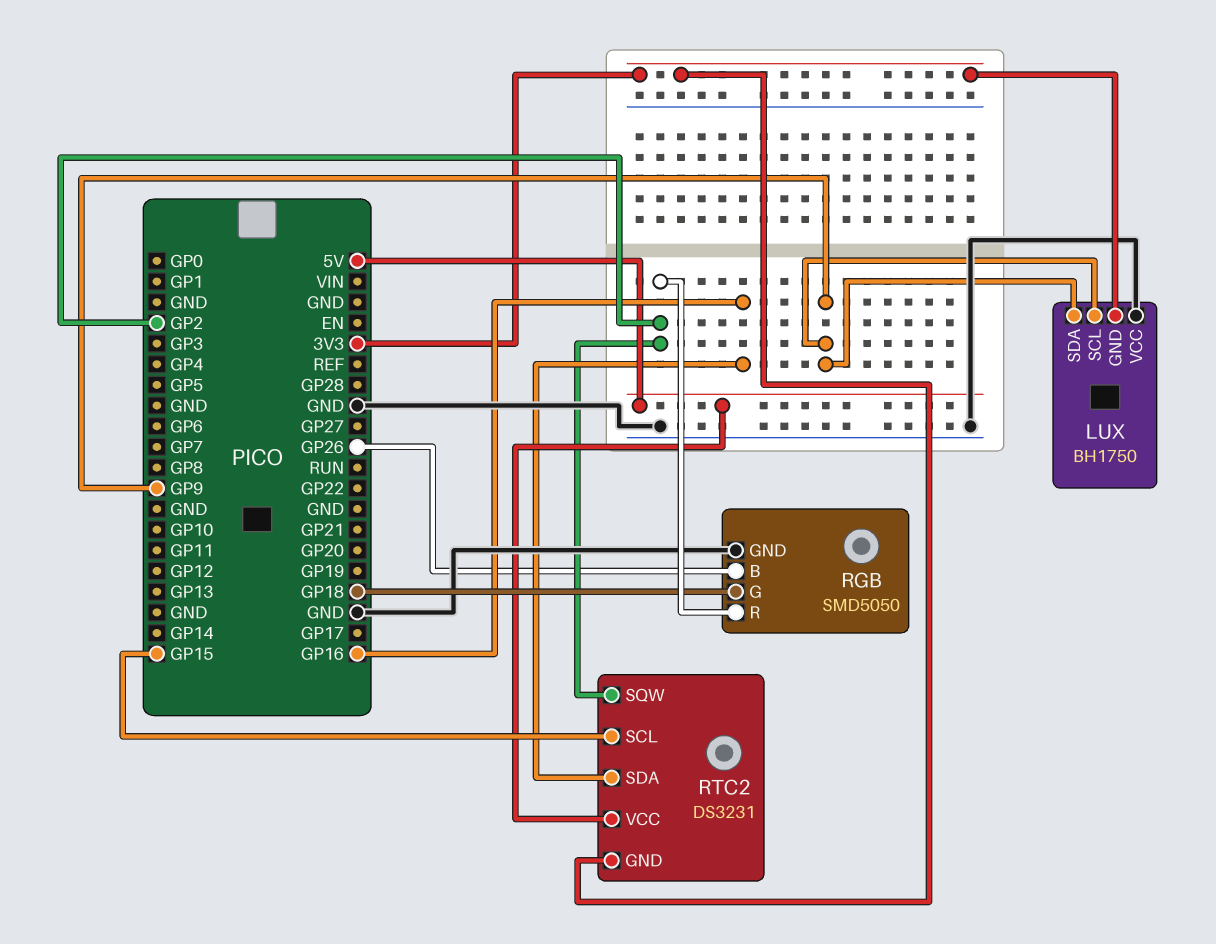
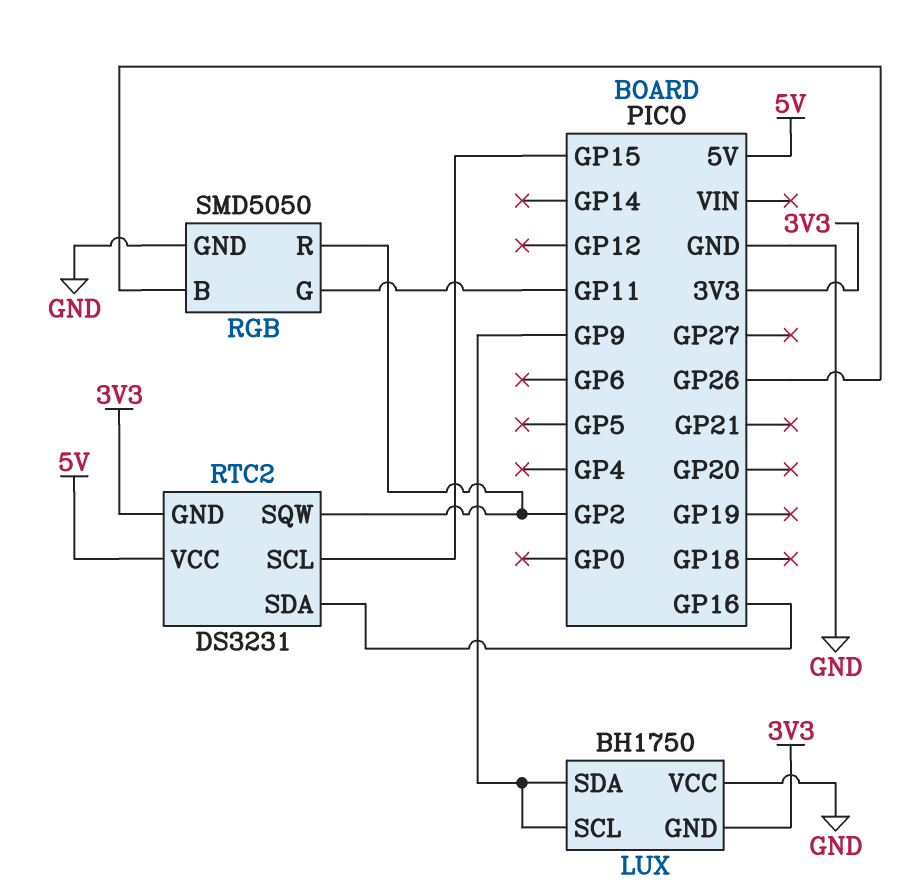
RGB pin G: GP18 -> GP11

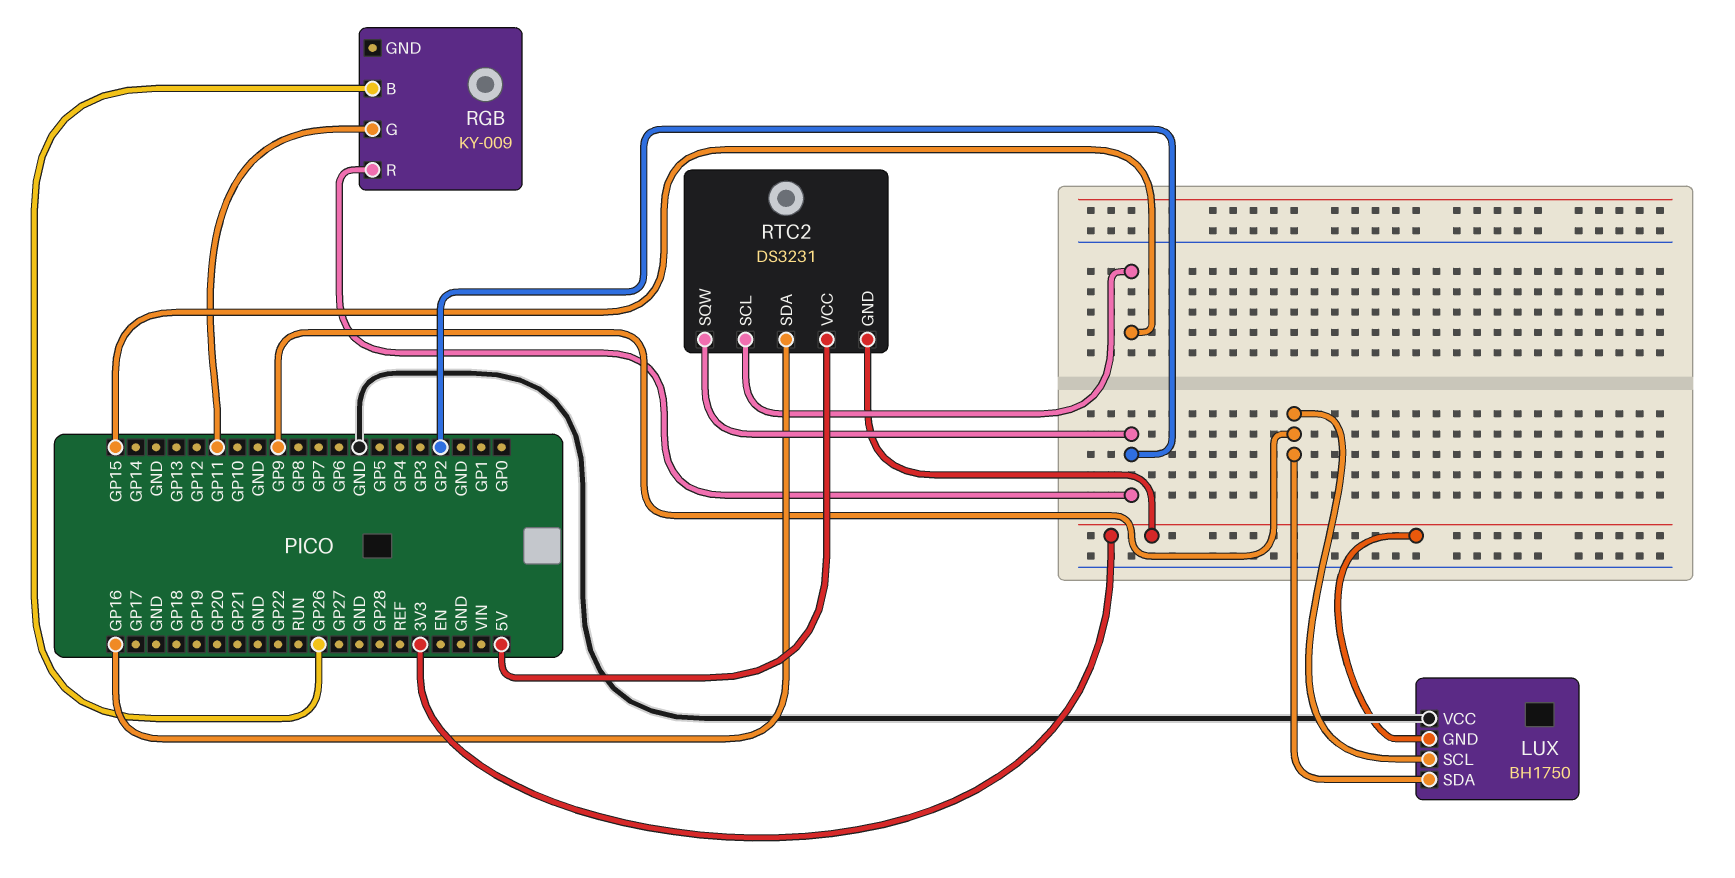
RGB: SMD5050 -> KY-009
RGB pin GND: GND -> none

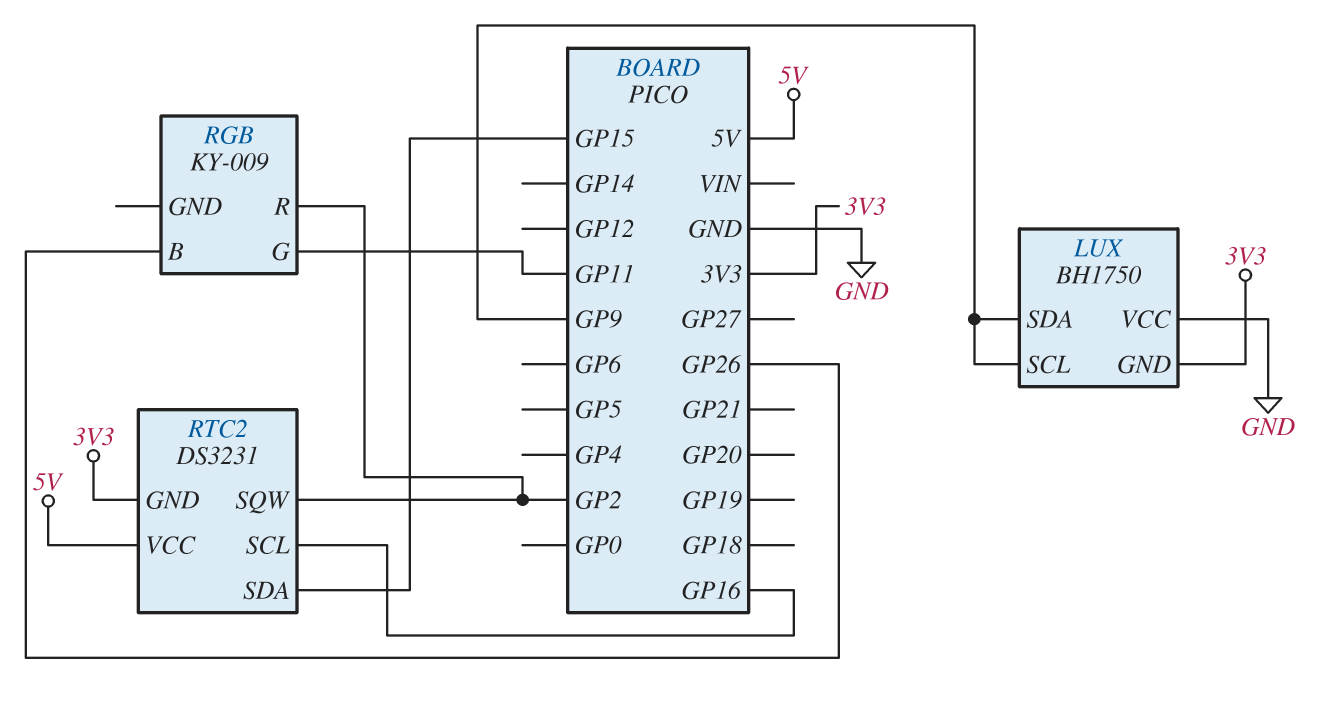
RTC2 pin SCL: GP15 -> GP16
RTC2 pin SDA: GP16 -> GP15

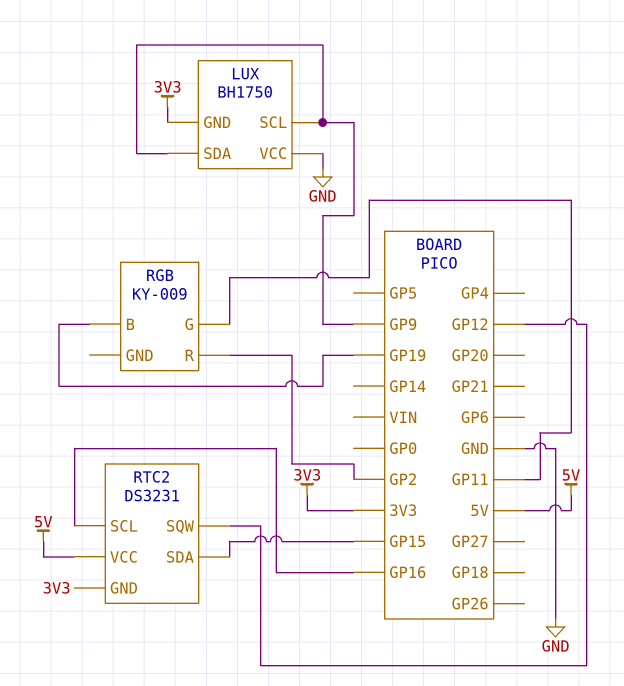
RGB pin B: GP26 -> GP19
RTC2 pin SQW: GP2 -> GP12

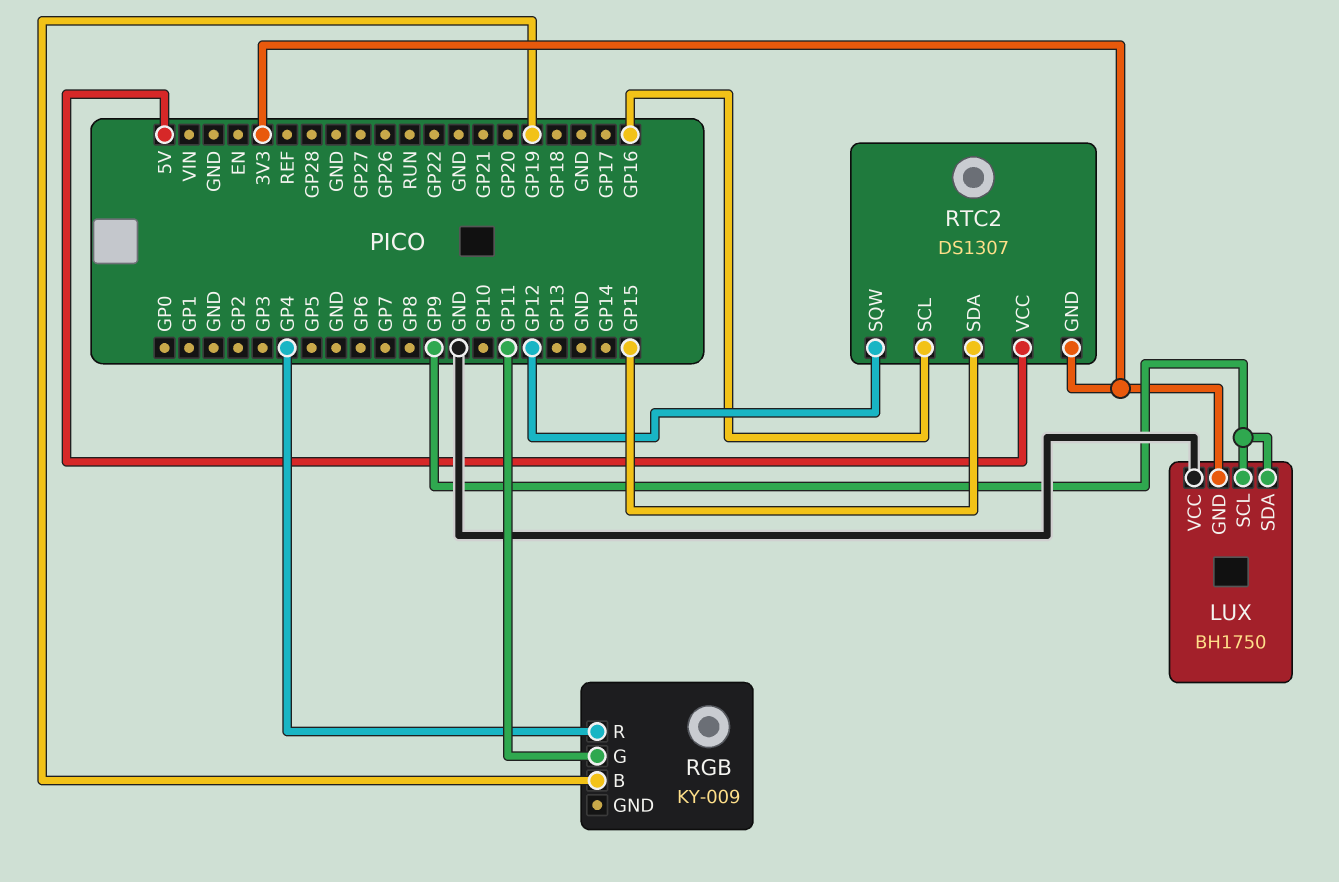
RGB pin R: GP2 -> GP4
RTC2: DS3231 -> DS1307

